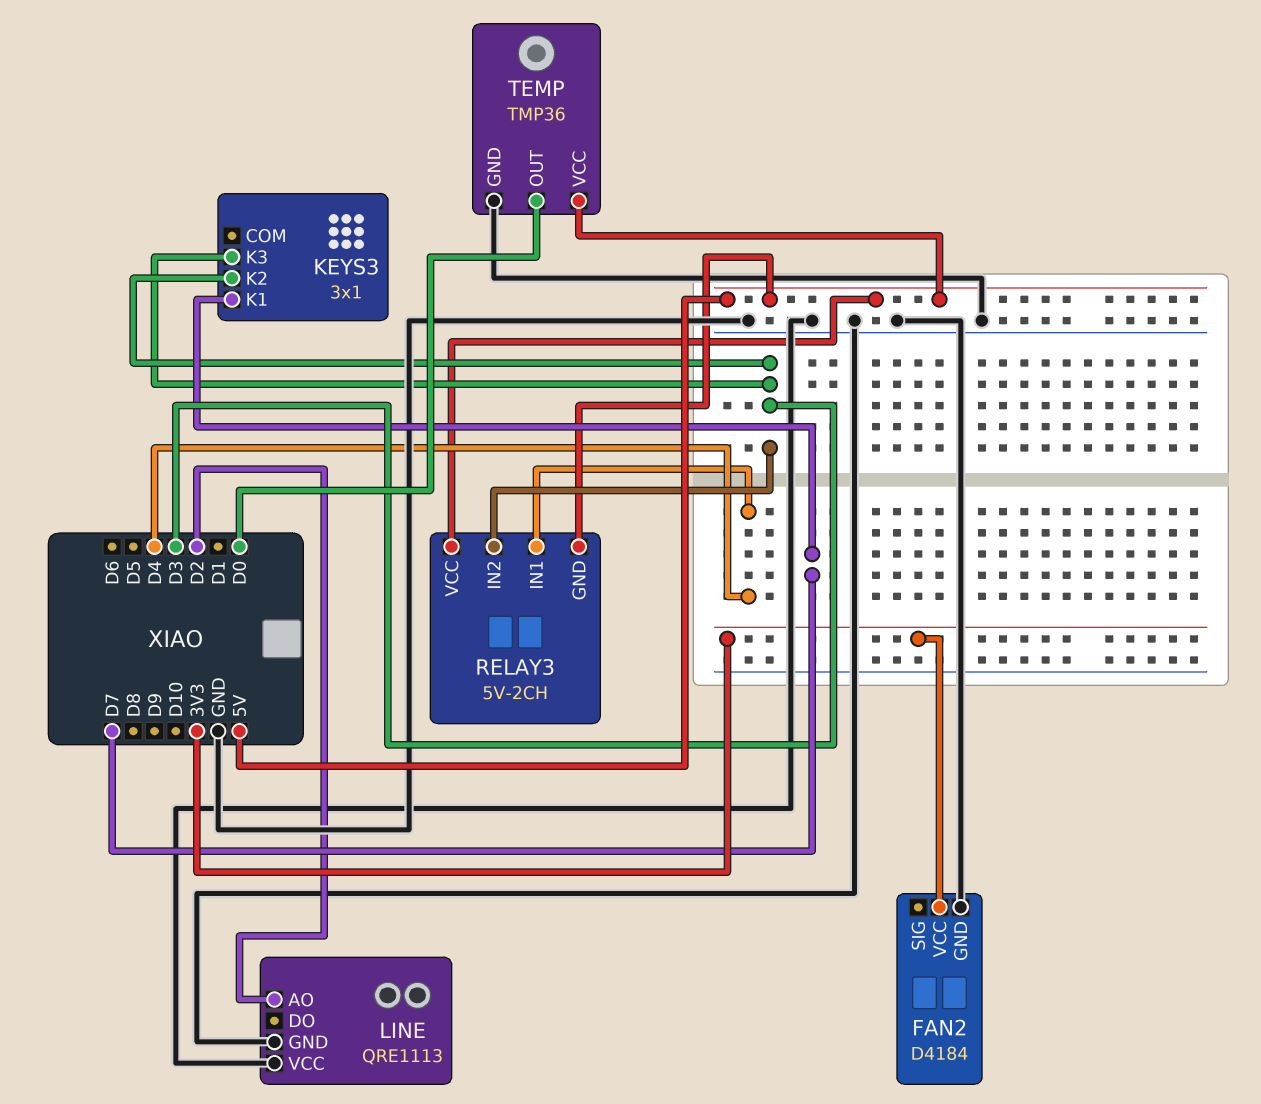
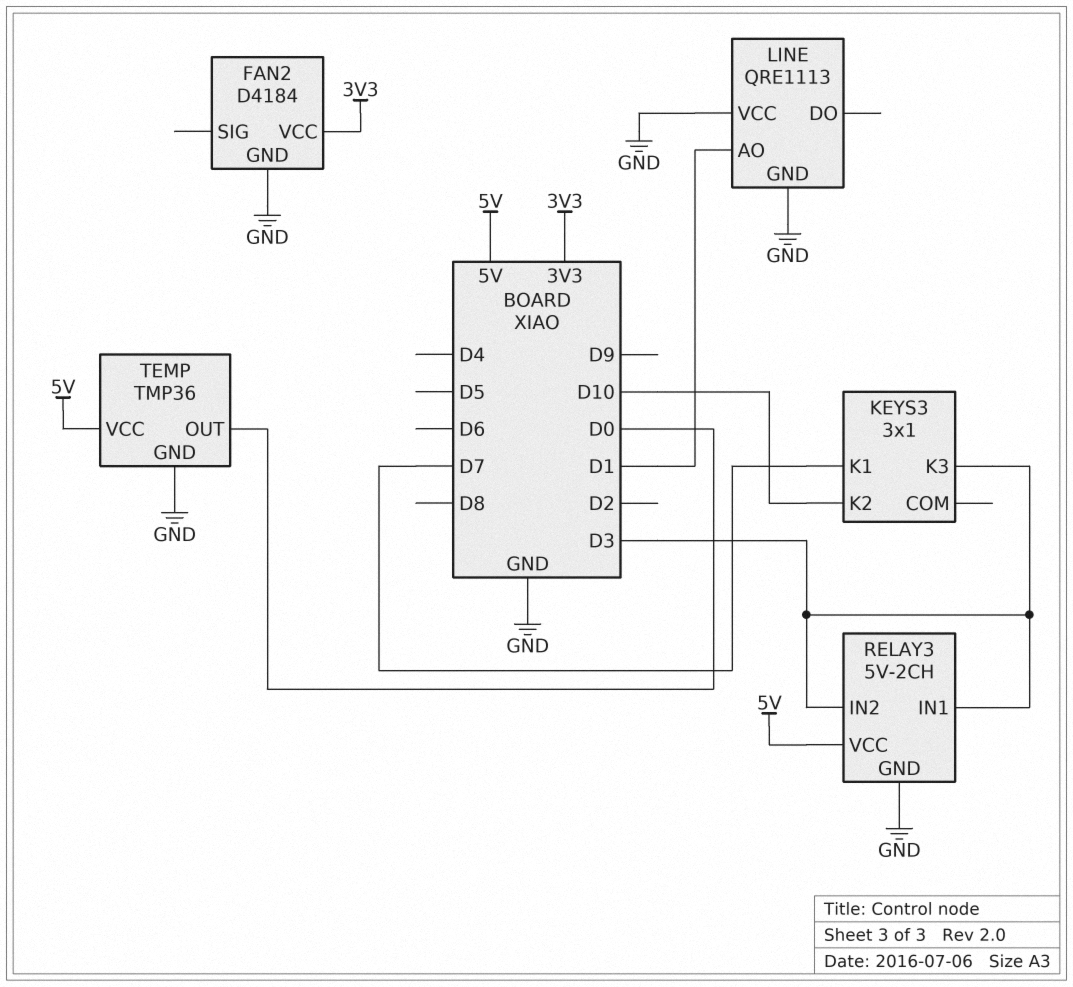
KEYS3 pin K2: D3 -> D10
LINE pin AO: D2 -> D1
RELAY3 pin GND: 5V -> GND
RELAY3 pin IN1: D4 -> D3

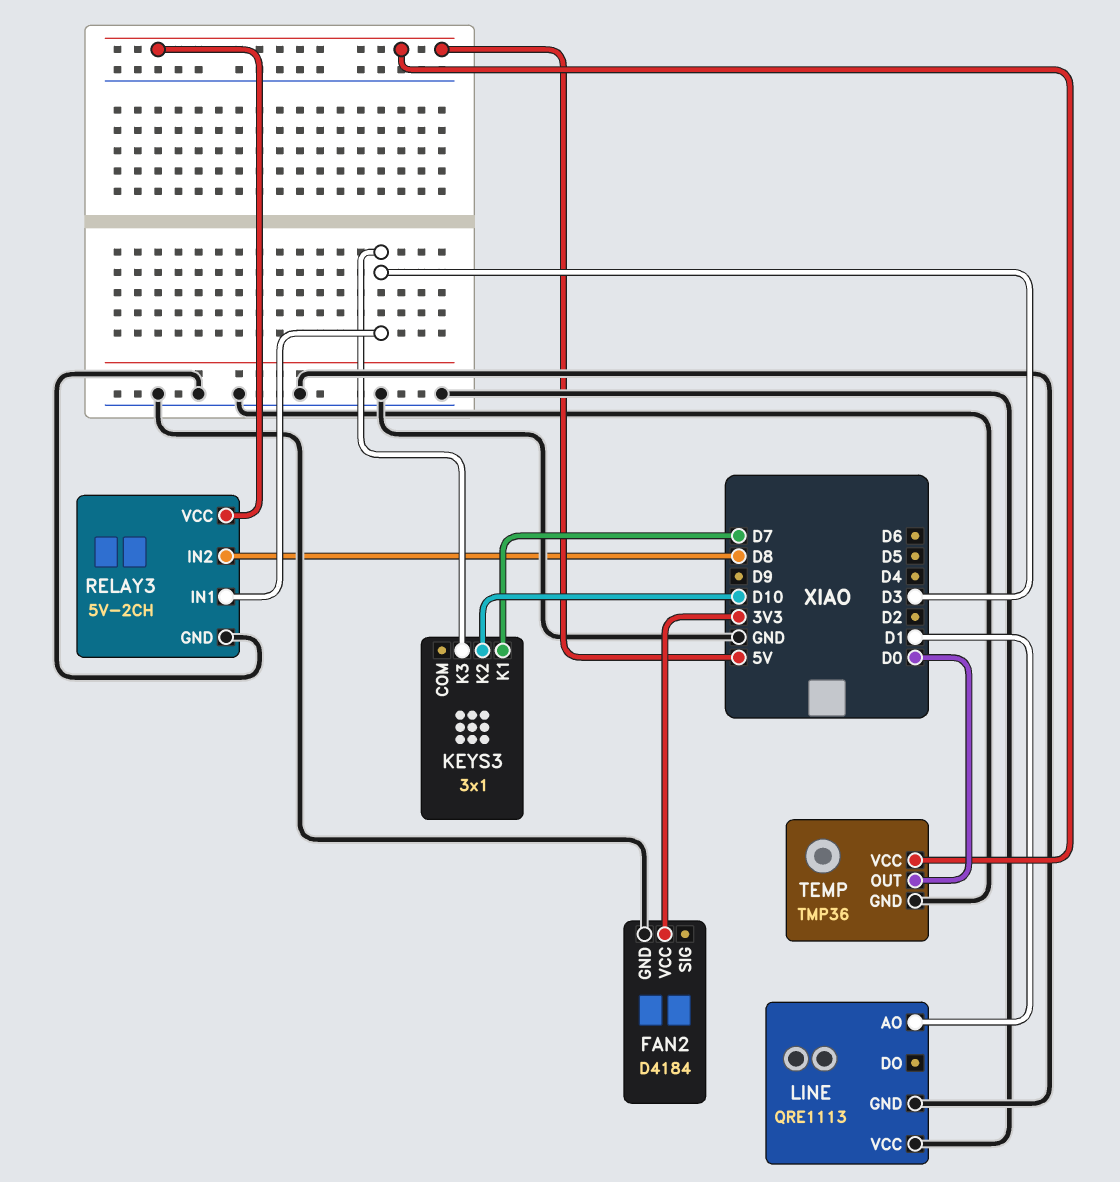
RELAY3 pin IN2: D3 -> D8

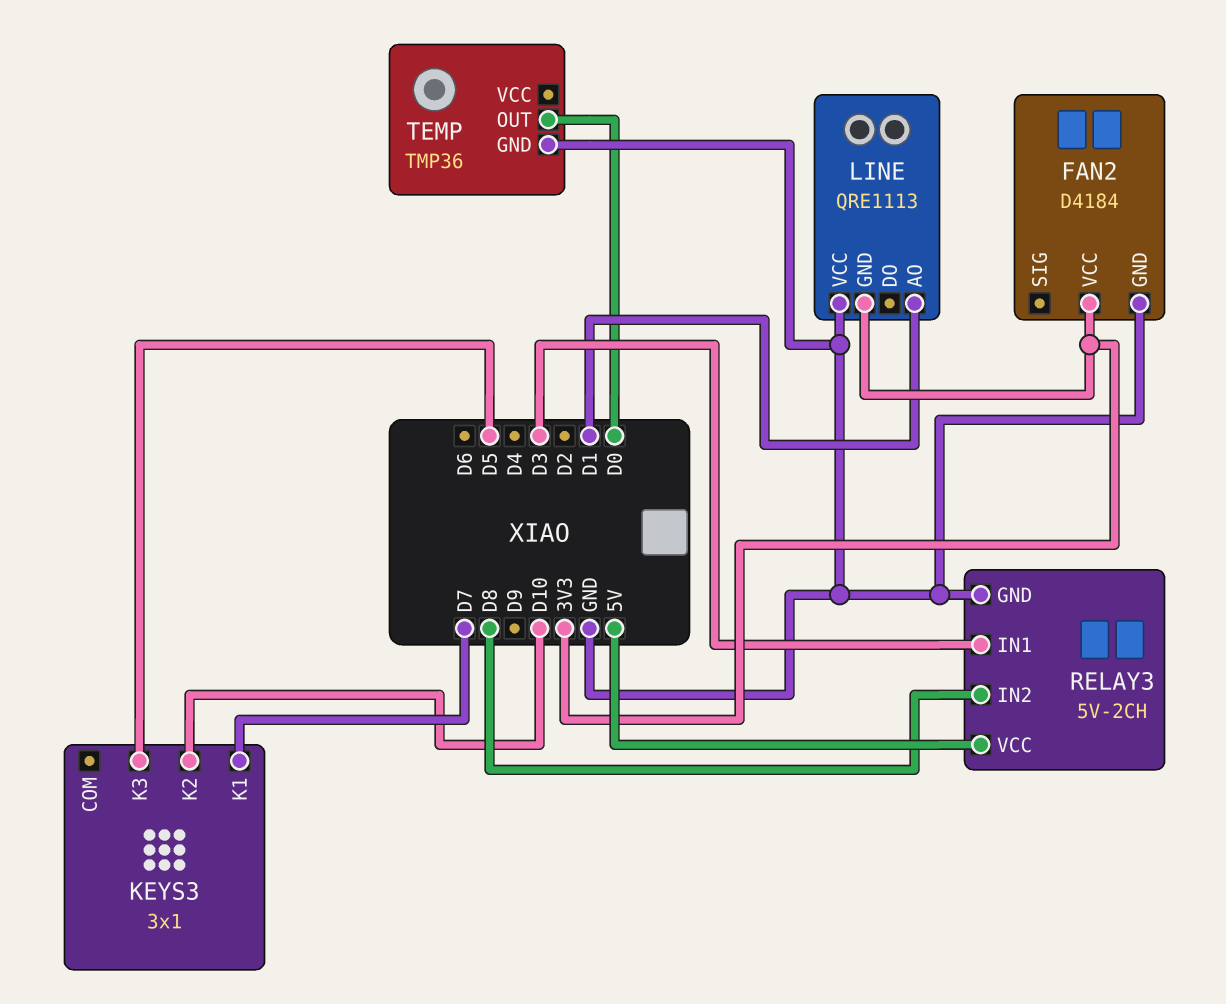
KEYS3 pin K3: D3 -> D5
LINE pin GND: GND -> 3V3
TEMP pin VCC: 5V -> none

